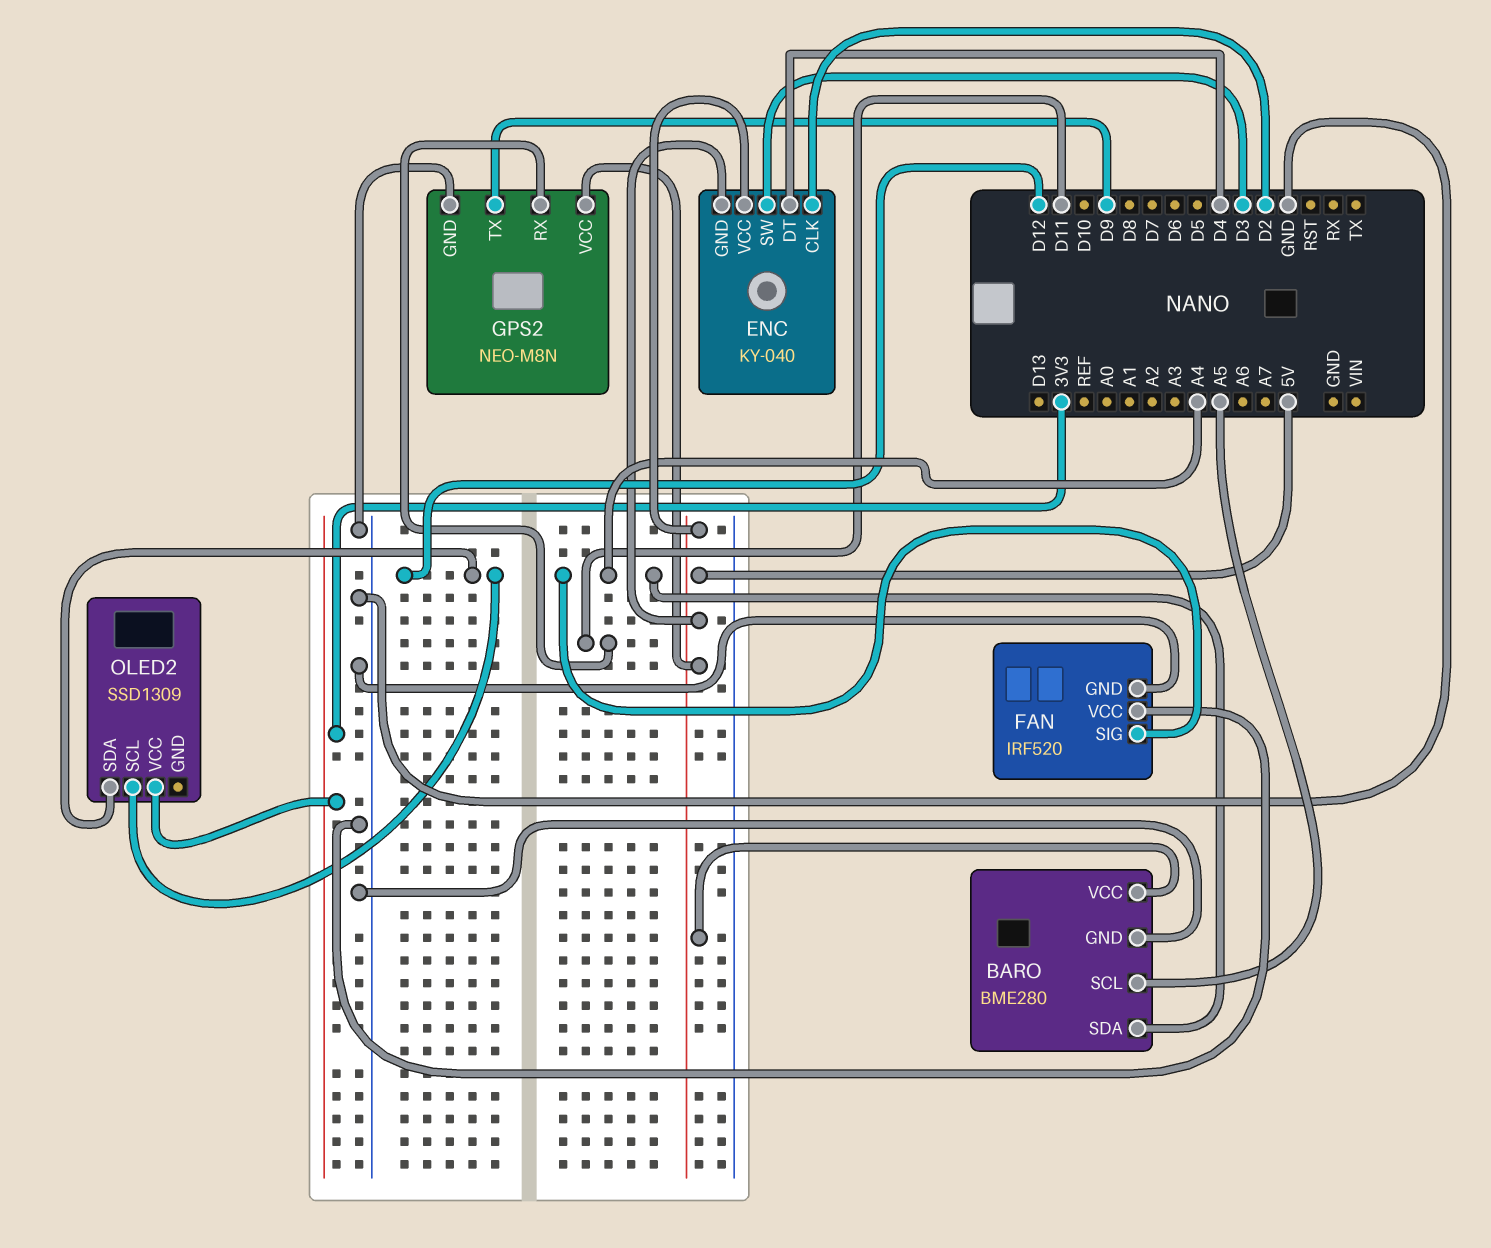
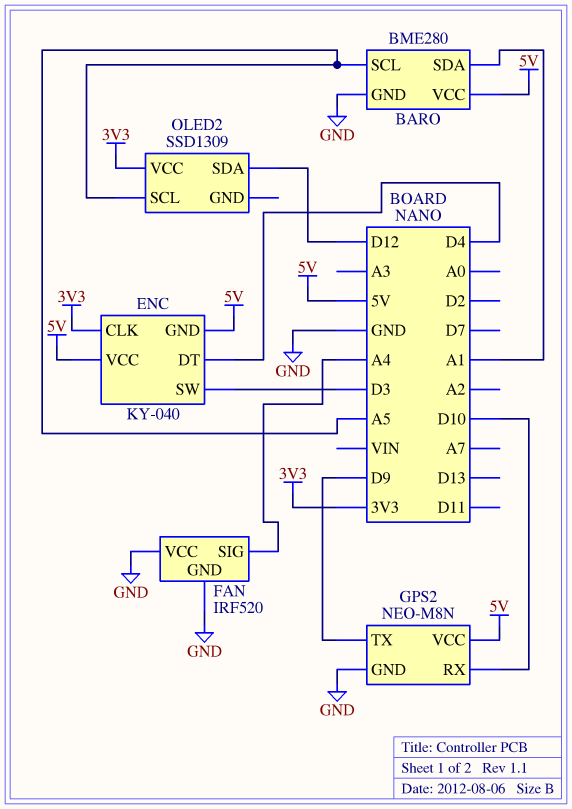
BARO pin SDA: A4 -> A1
ENC pin CLK: D2 -> 3V3
GPS2 pin RX: D11 -> D10
OLED2 pin SCL: D12 -> A5

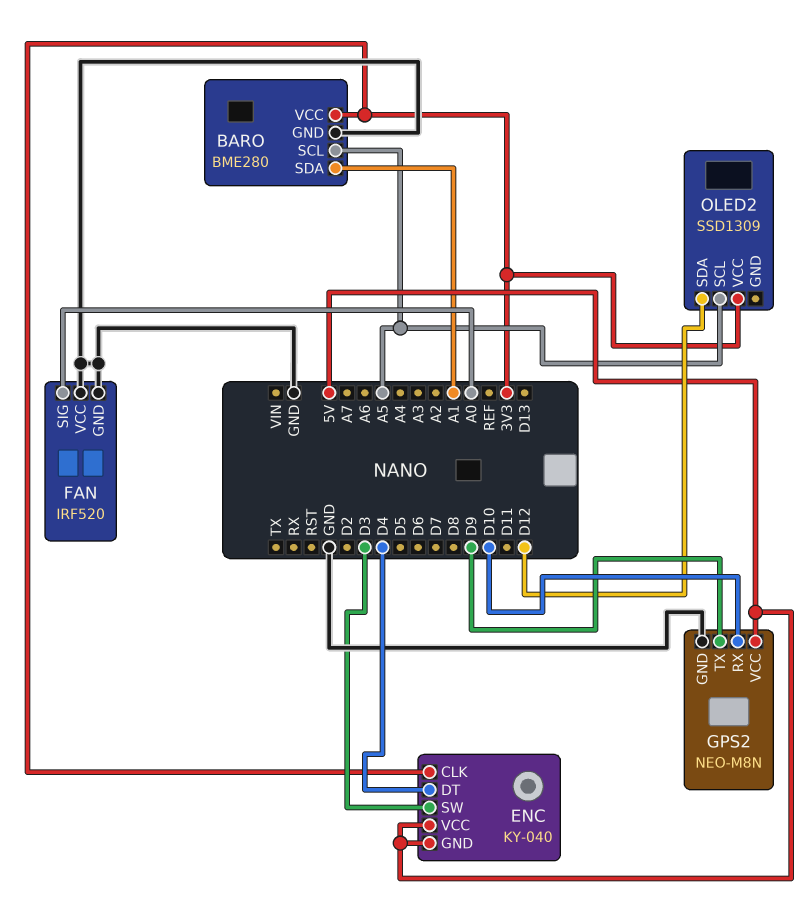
BARO pin VCC: 5V -> 3V3
FAN pin SIG: A4 -> A0

